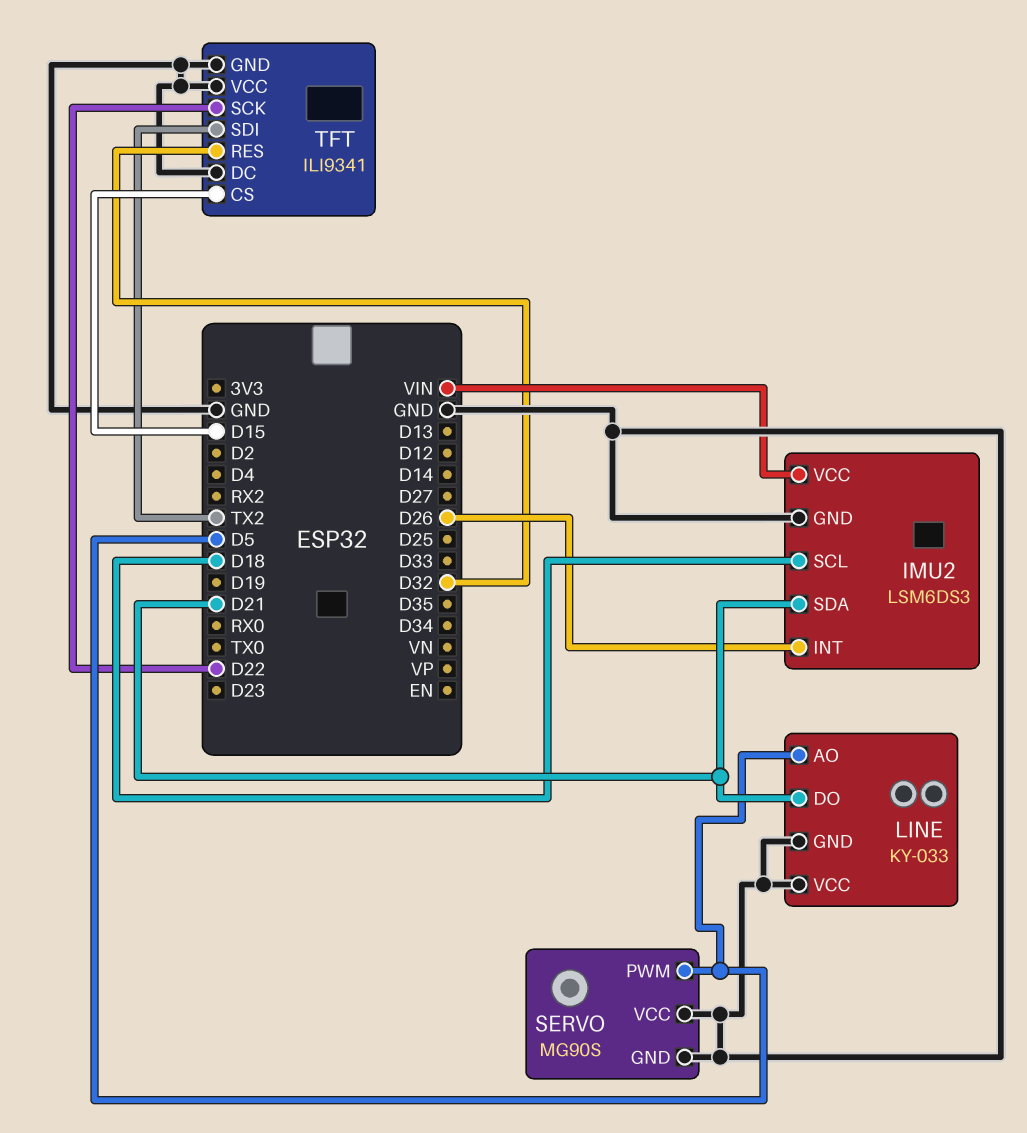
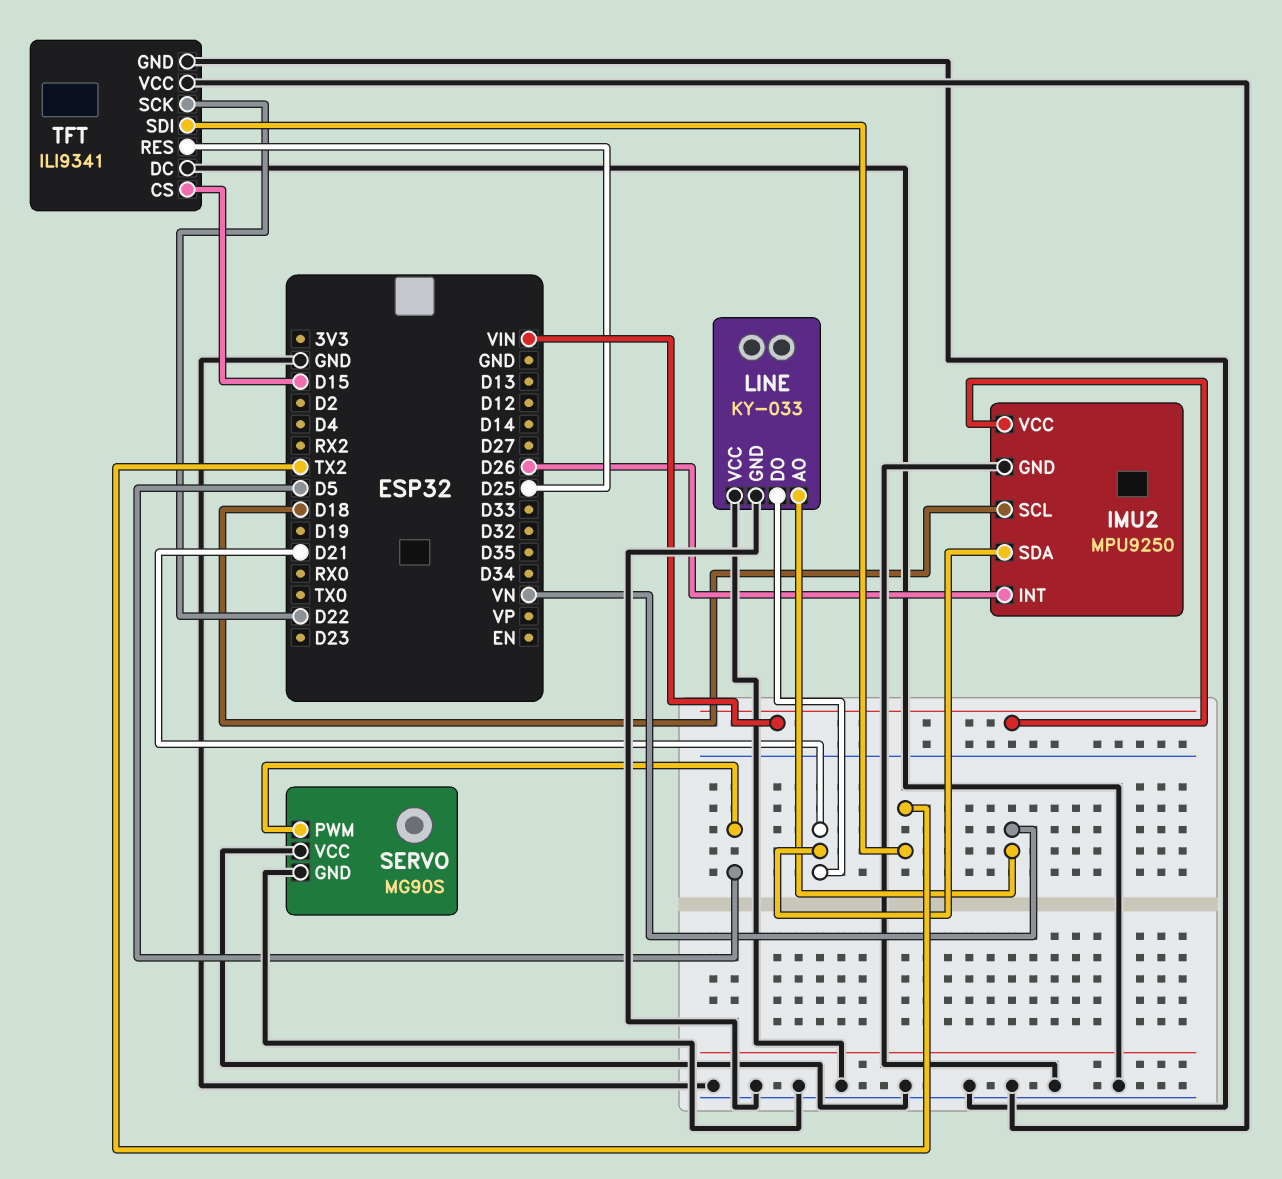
IMU2: LSM6DS3 -> MPU9250
LINE pin AO: D5 -> VN
TFT pin RES: D32 -> D25

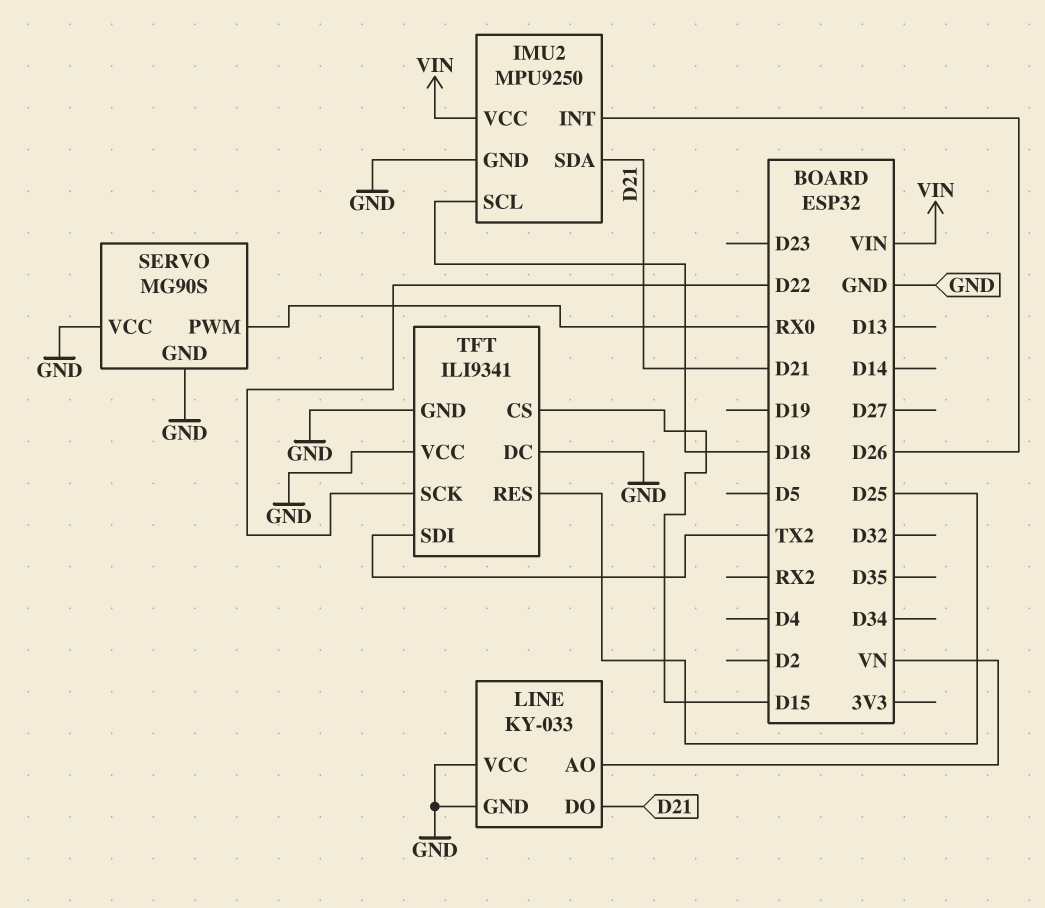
SERVO pin PWM: D5 -> RX0

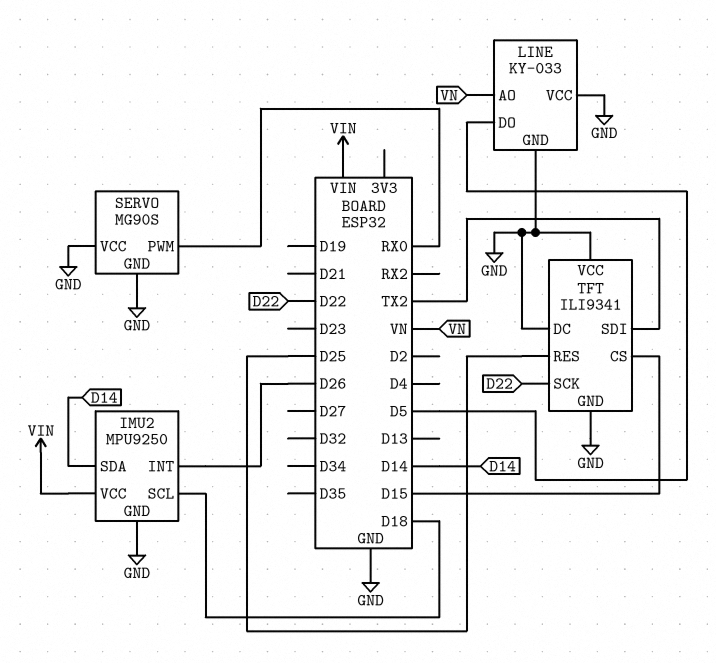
IMU2 pin SDA: D21 -> D14
LINE pin DO: D21 -> D5

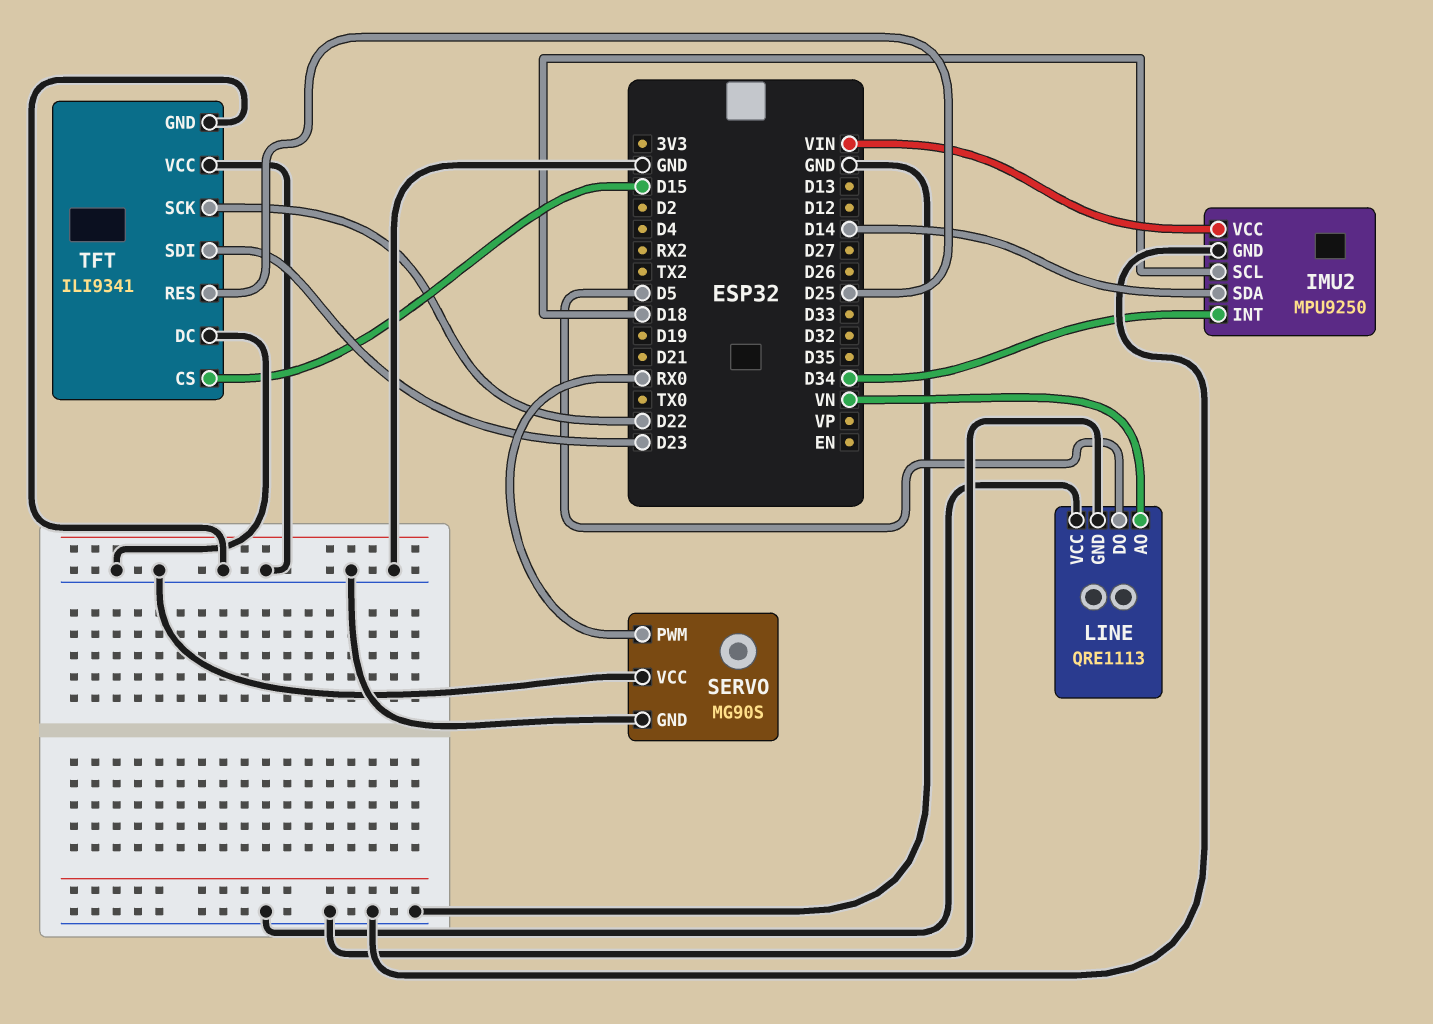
IMU2 pin INT: D26 -> D34
LINE: KY-033 -> QRE1113
TFT pin SDI: TX2 -> D23

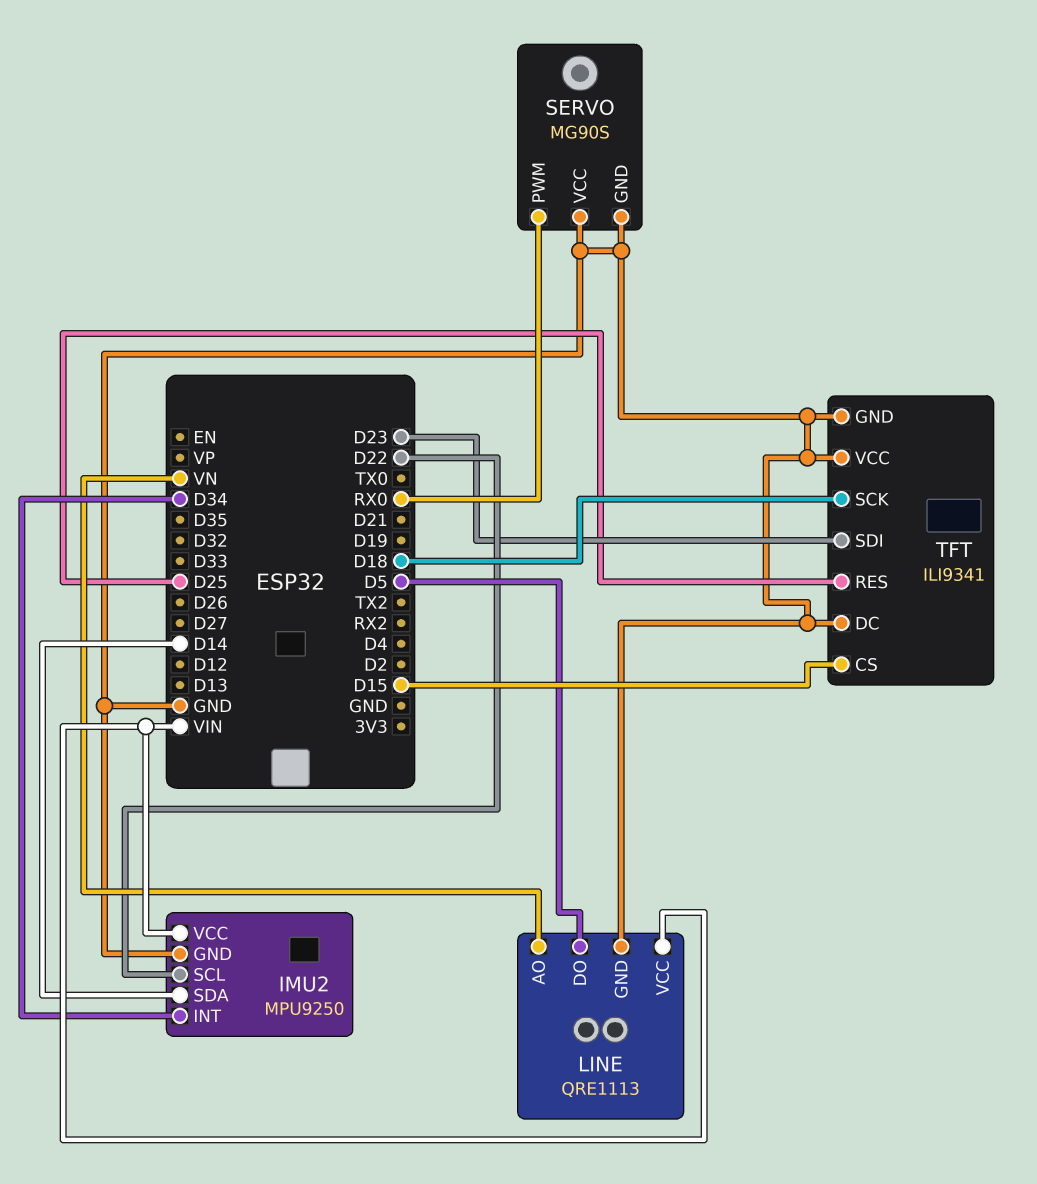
IMU2 pin SCL: D18 -> D22
LINE pin VCC: GND -> VIN
TFT pin SCK: D22 -> D18

